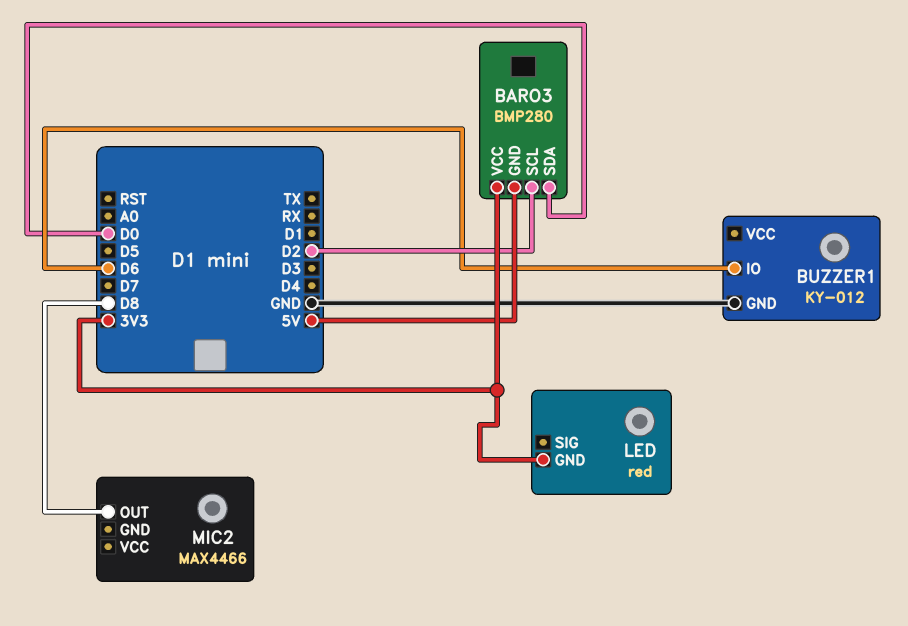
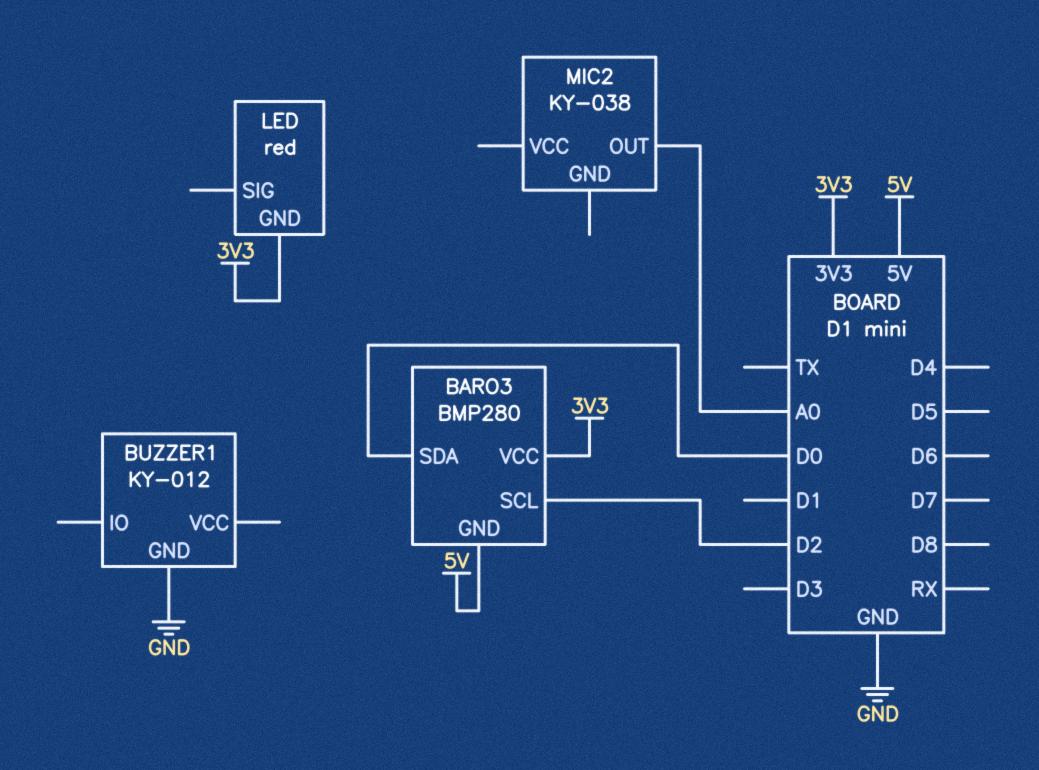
BUZZER1 pin IO: D6 -> none
MIC2: MAX4466 -> KY-038
MIC2 pin OUT: D8 -> A0

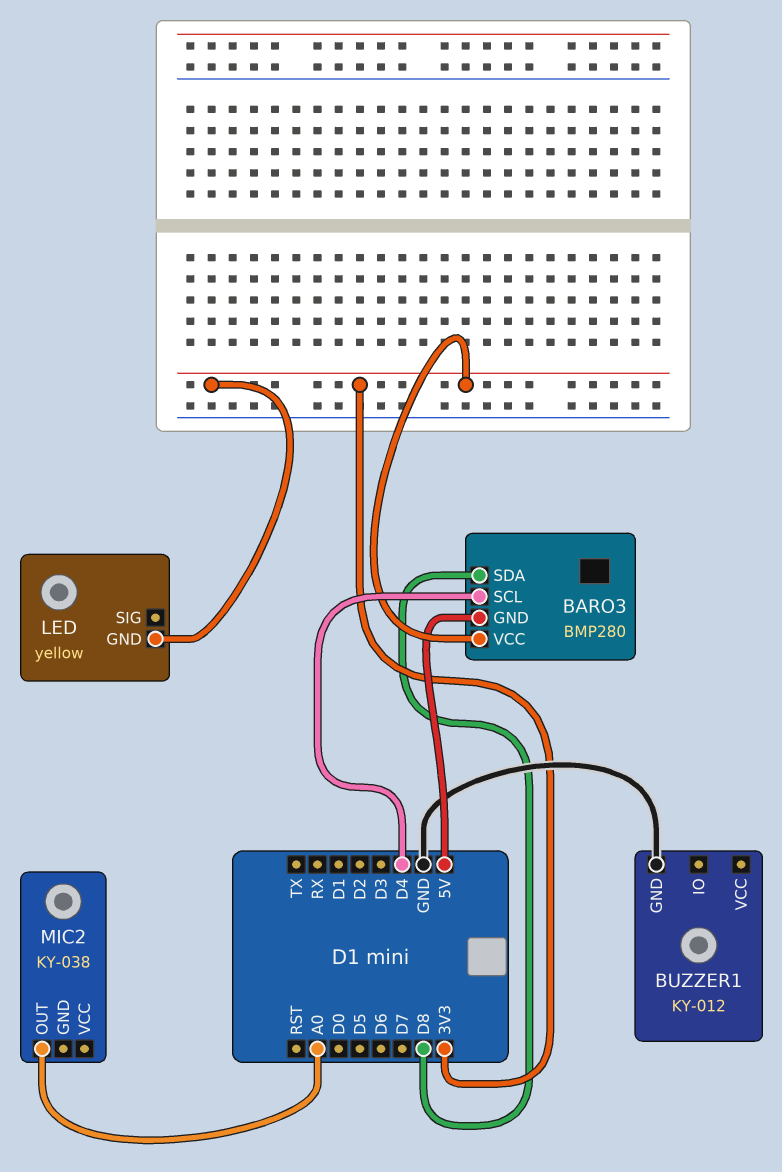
BARO3 pin SCL: D2 -> D4
BARO3 pin SDA: D0 -> D8
LED: red -> yellow

